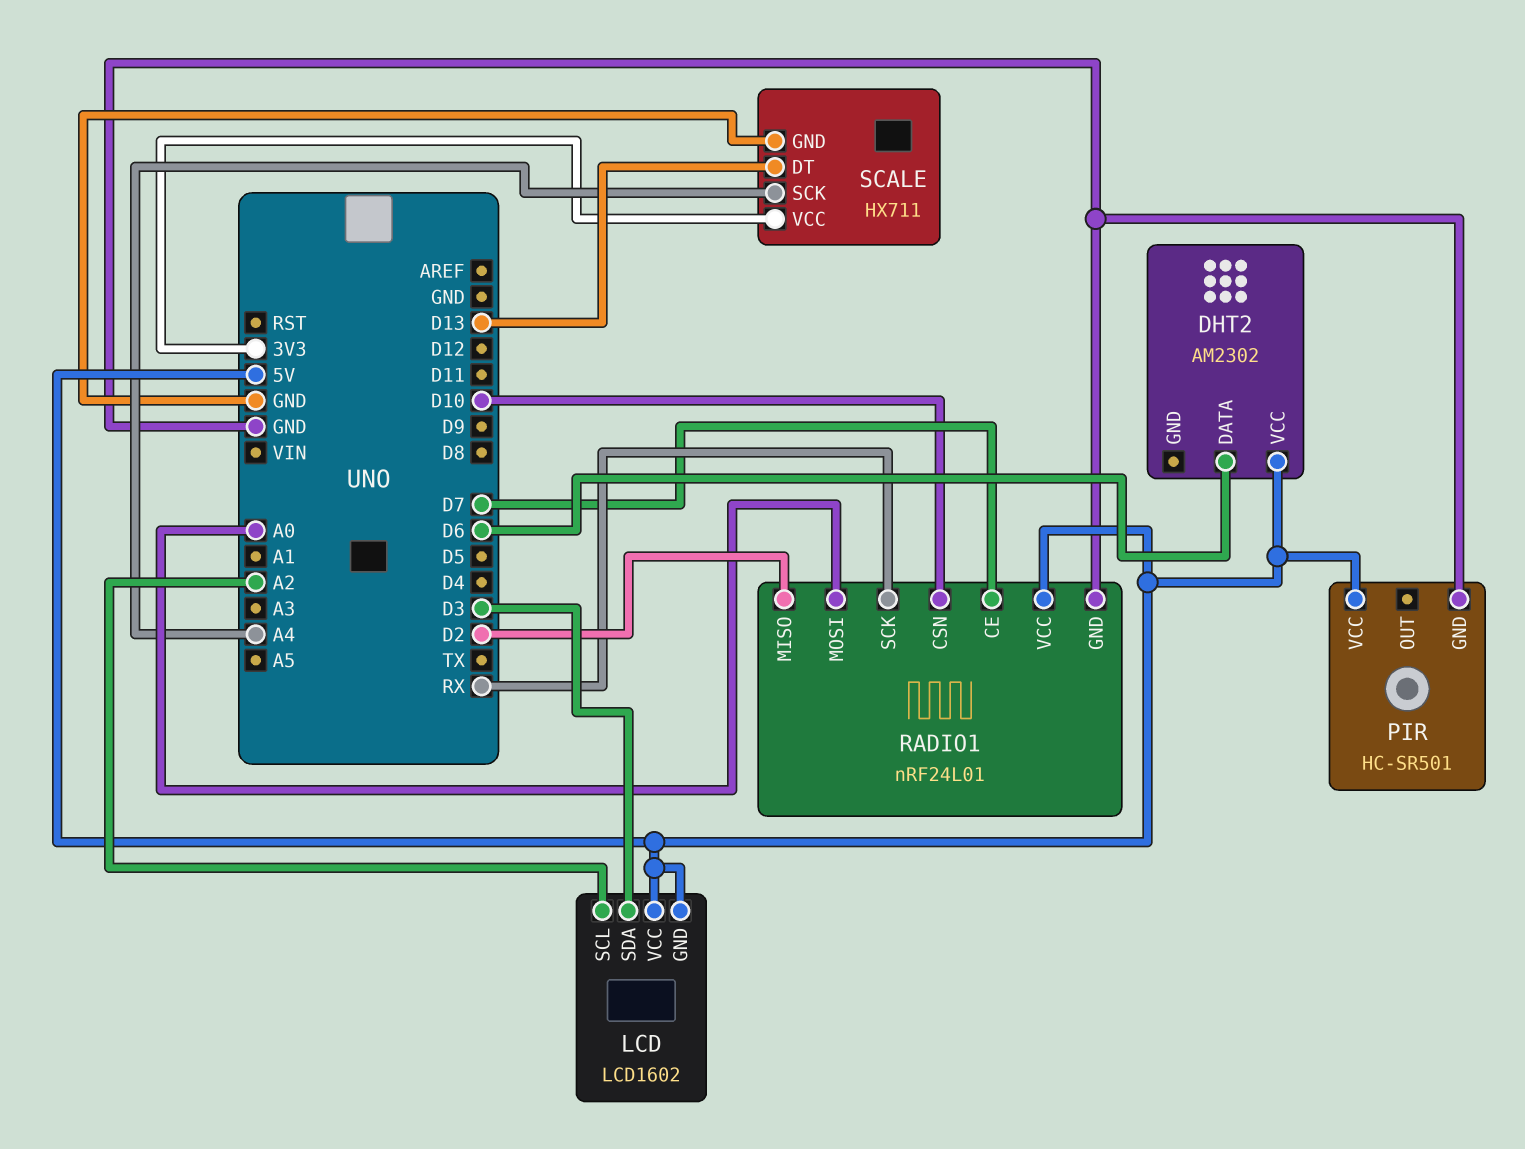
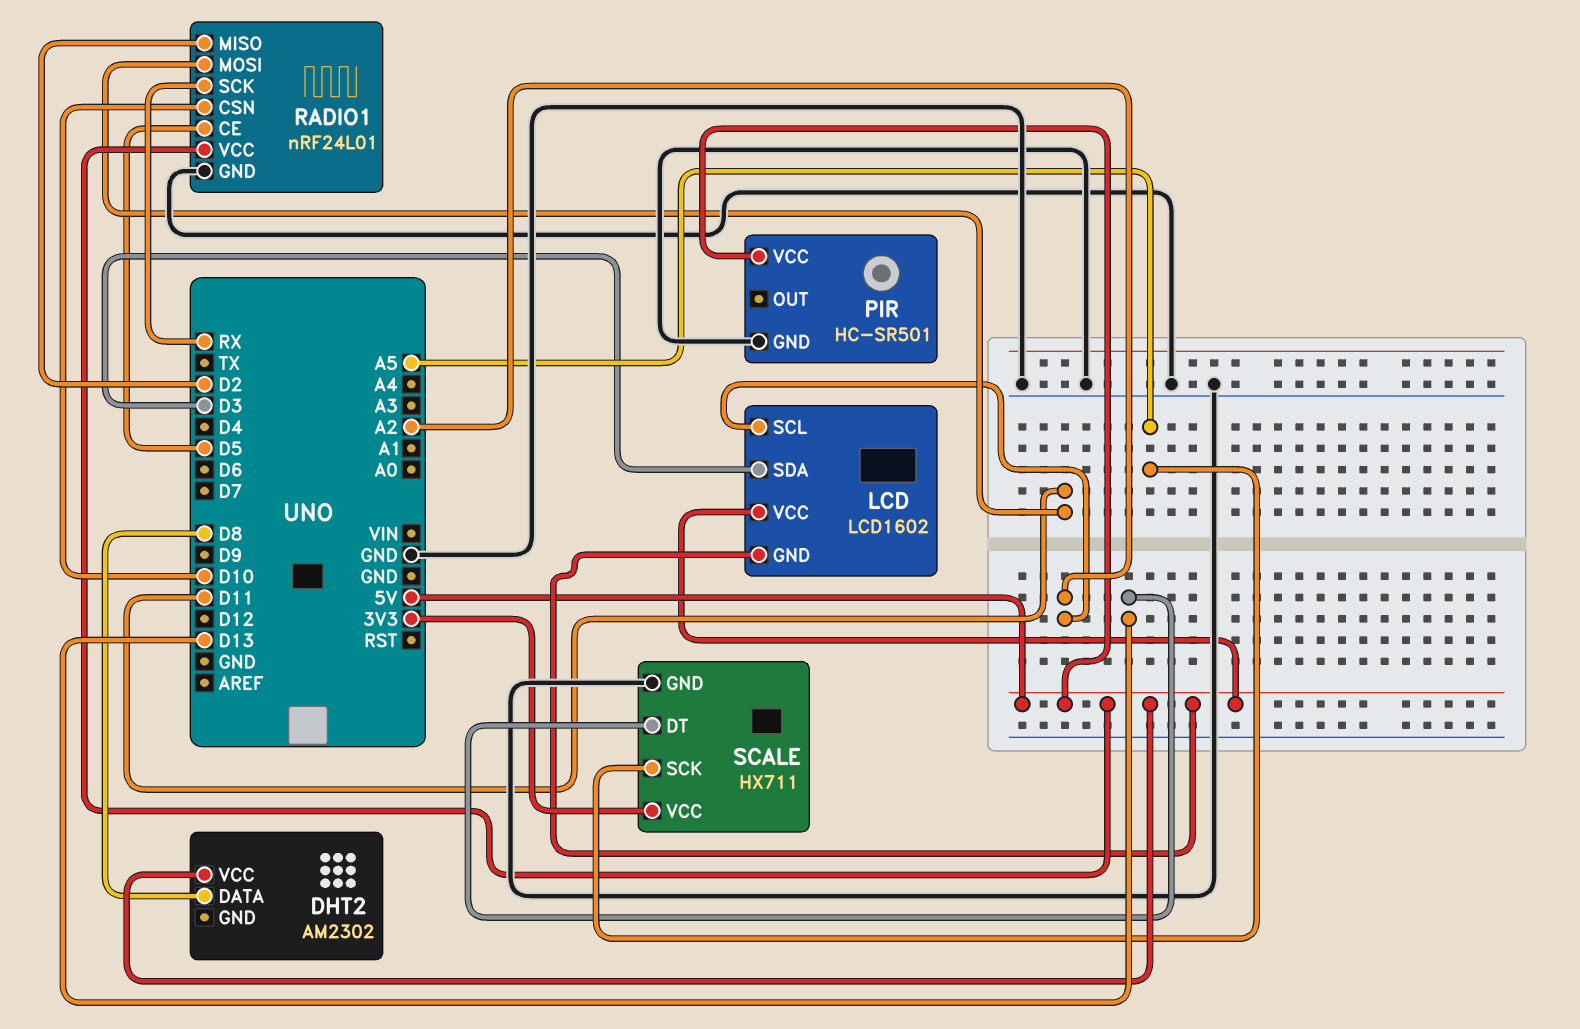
DHT2 pin DATA: D6 -> D8
RADIO1 pin CE: D7 -> D5
RADIO1 pin MOSI: A0 -> D11
SCALE pin SCK: A4 -> A5

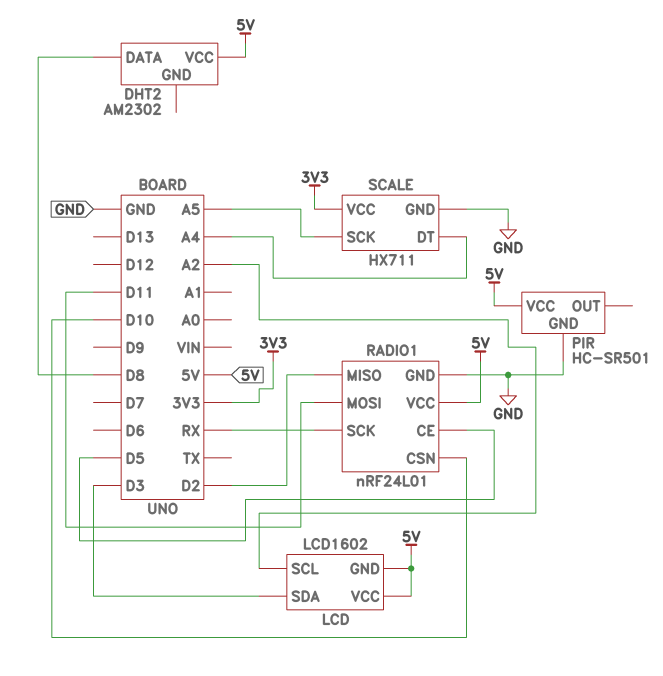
SCALE pin DT: D13 -> A4

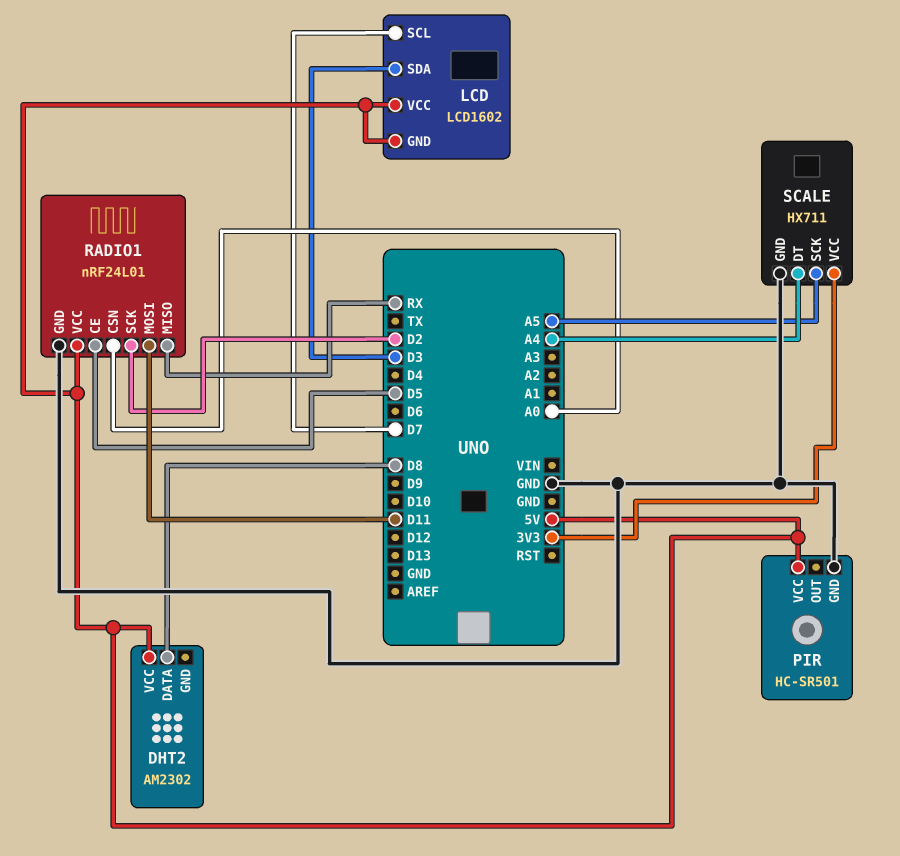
LCD pin SCL: A2 -> D7
RADIO1 pin CSN: D10 -> A0
RADIO1 pin MISO: D2 -> RX
RADIO1 pin SCK: RX -> D2

